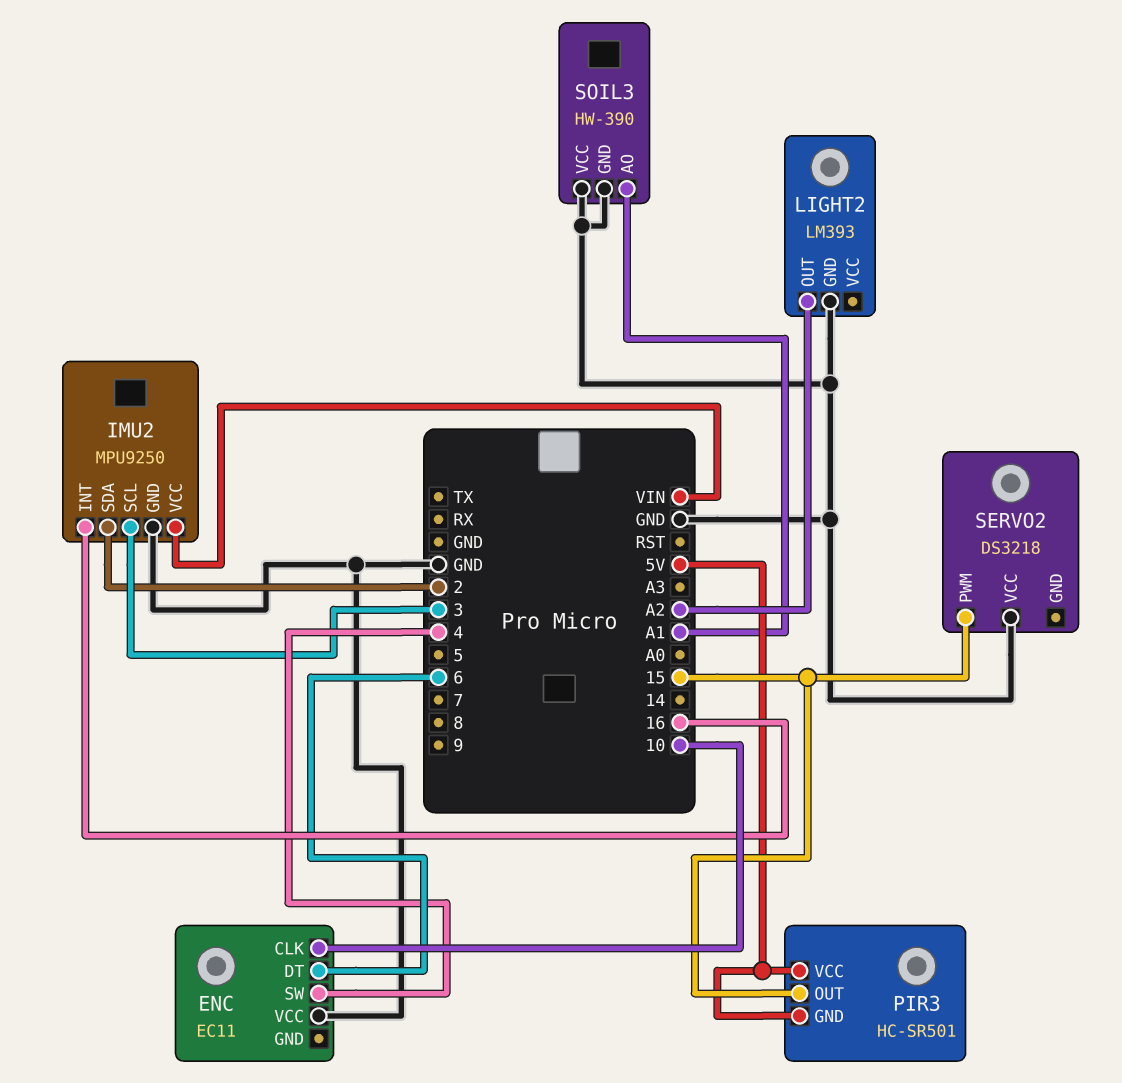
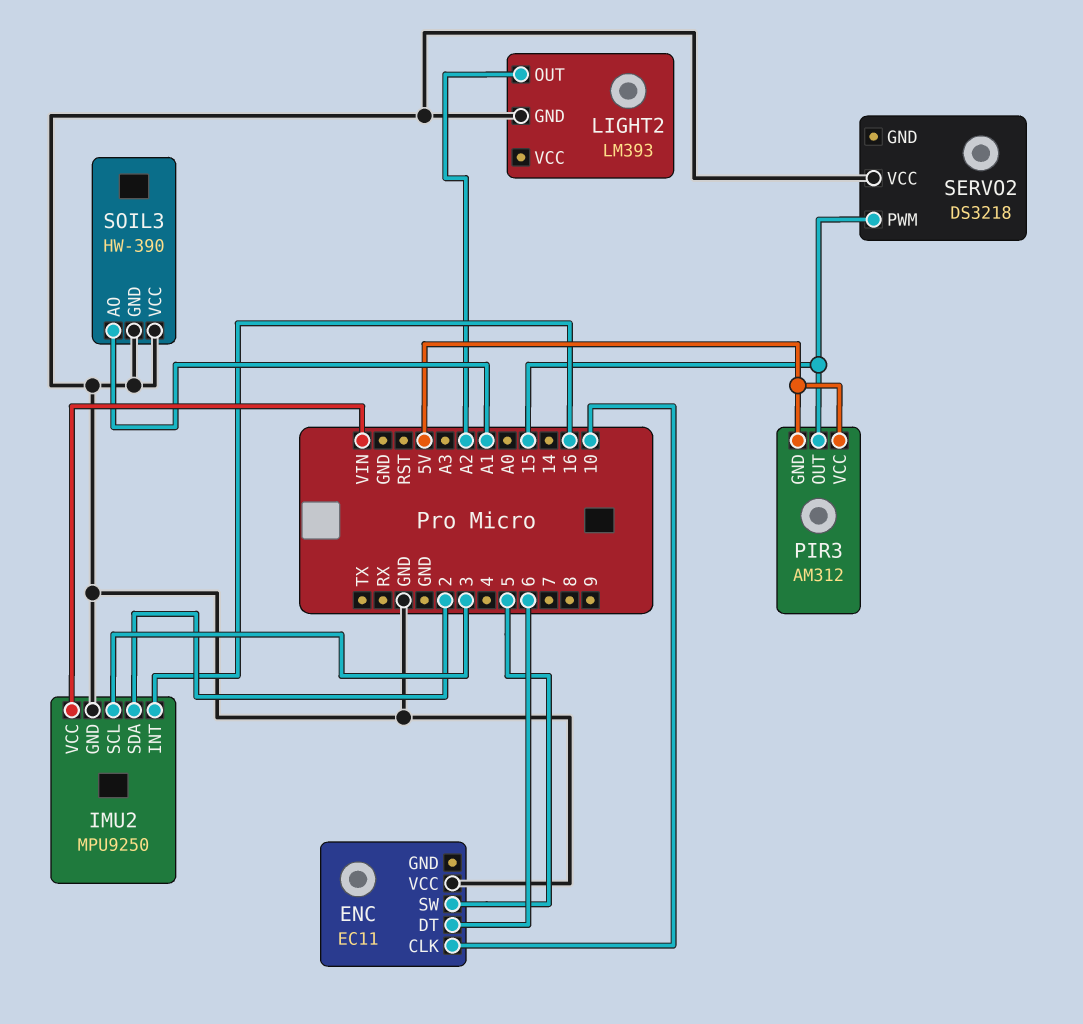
ENC pin SW: 4 -> 5
PIR3: HC-SR501 -> AM312

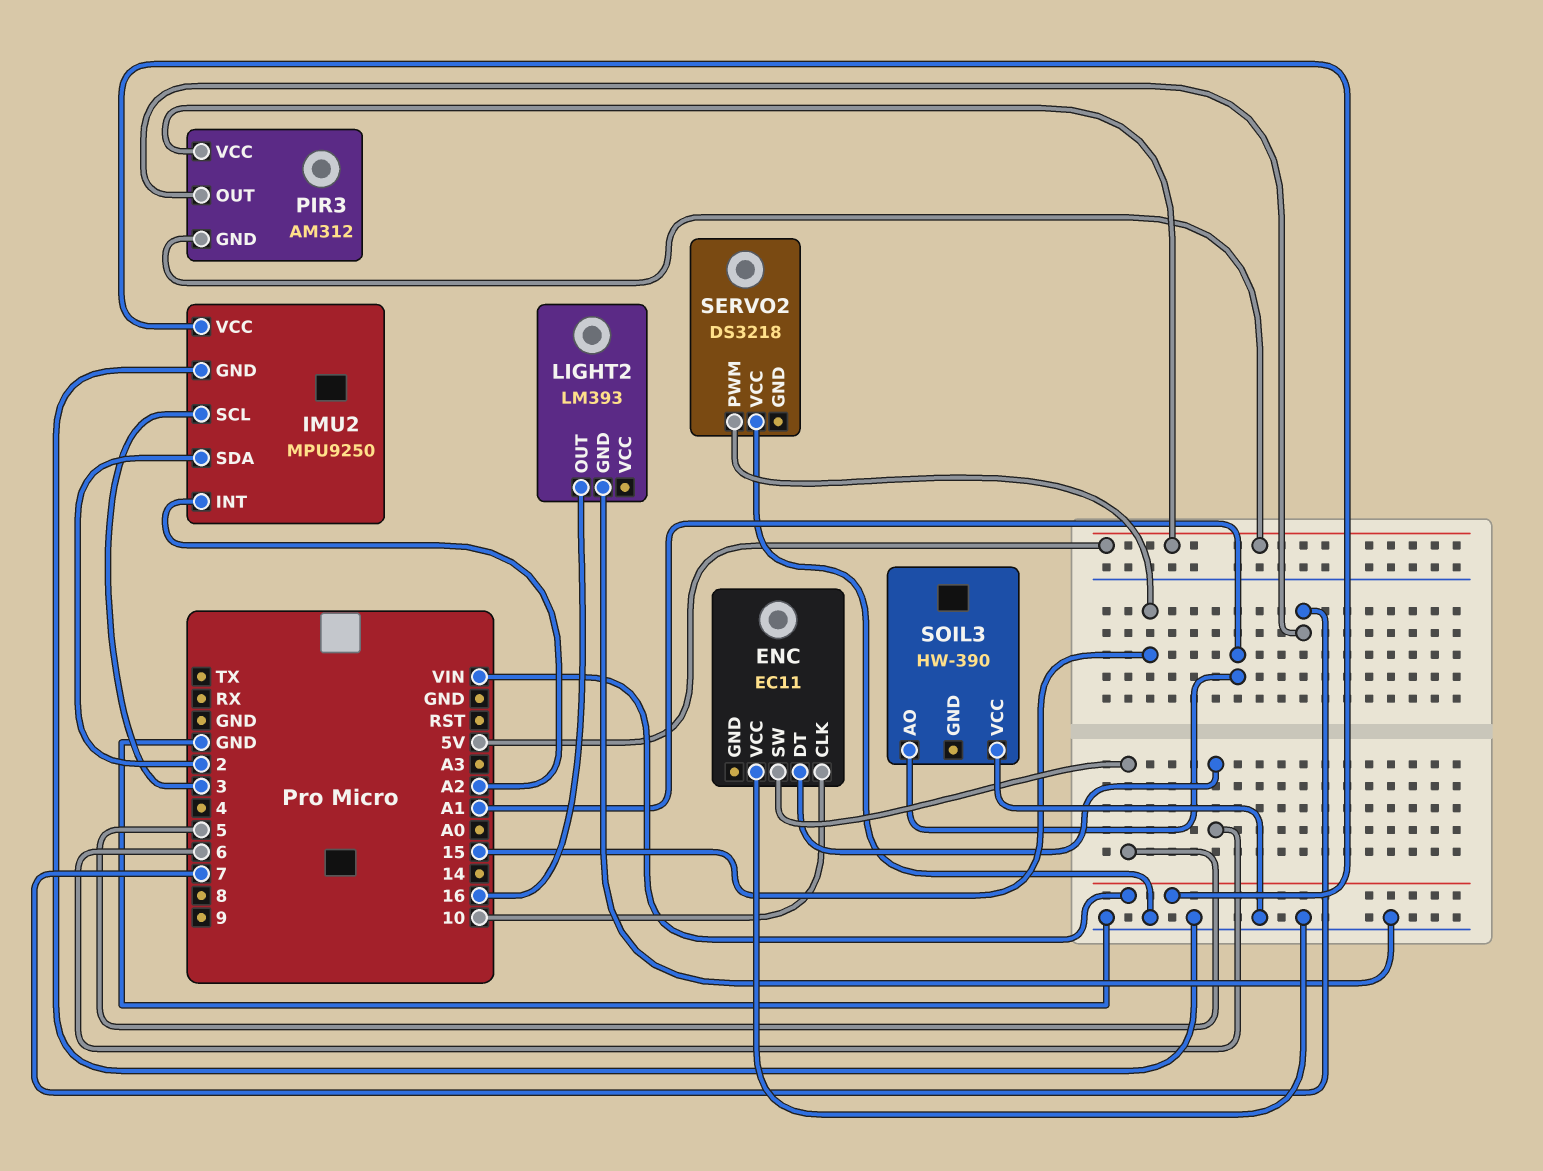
IMU2 pin INT: 16 -> A2
LIGHT2 pin OUT: A2 -> 16
PIR3 pin OUT: 15 -> 7
SOIL3 pin GND: GND -> none

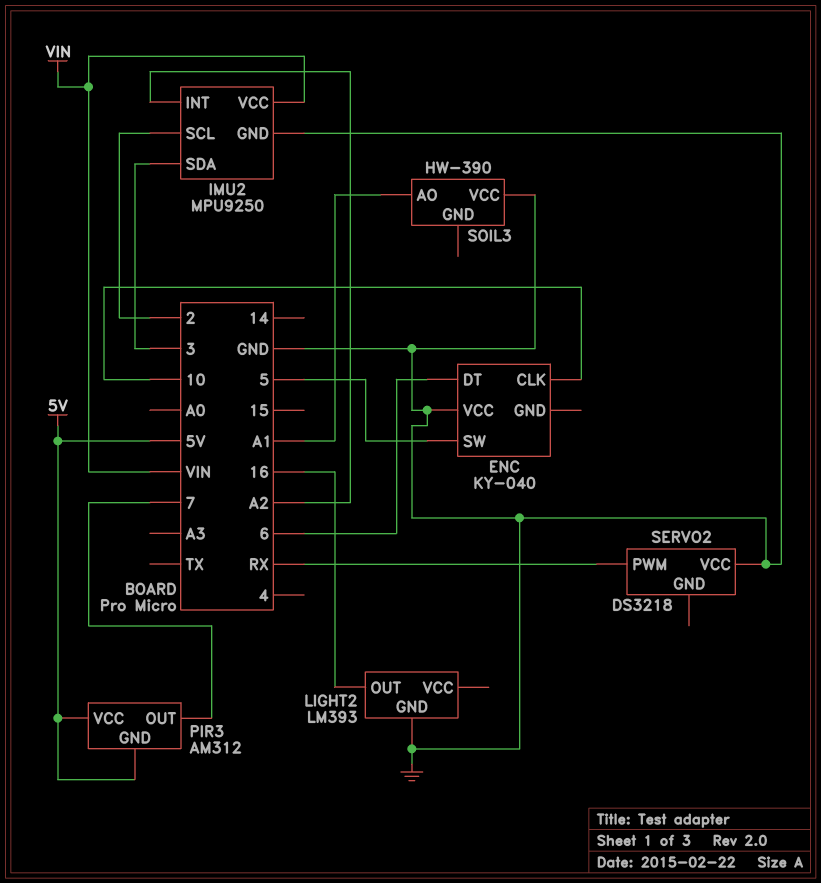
ENC: EC11 -> KY-040
IMU2 pin SCL: 3 -> 2
IMU2 pin SDA: 2 -> 3
SERVO2 pin PWM: 15 -> RX

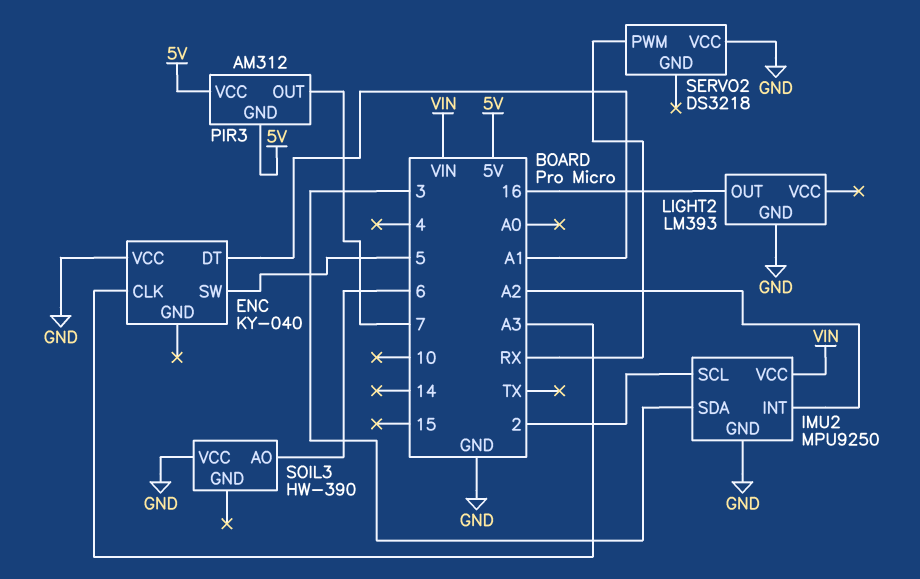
ENC pin CLK: 10 -> A3
ENC pin DT: 6 -> A1
SOIL3 pin AO: A1 -> 6

